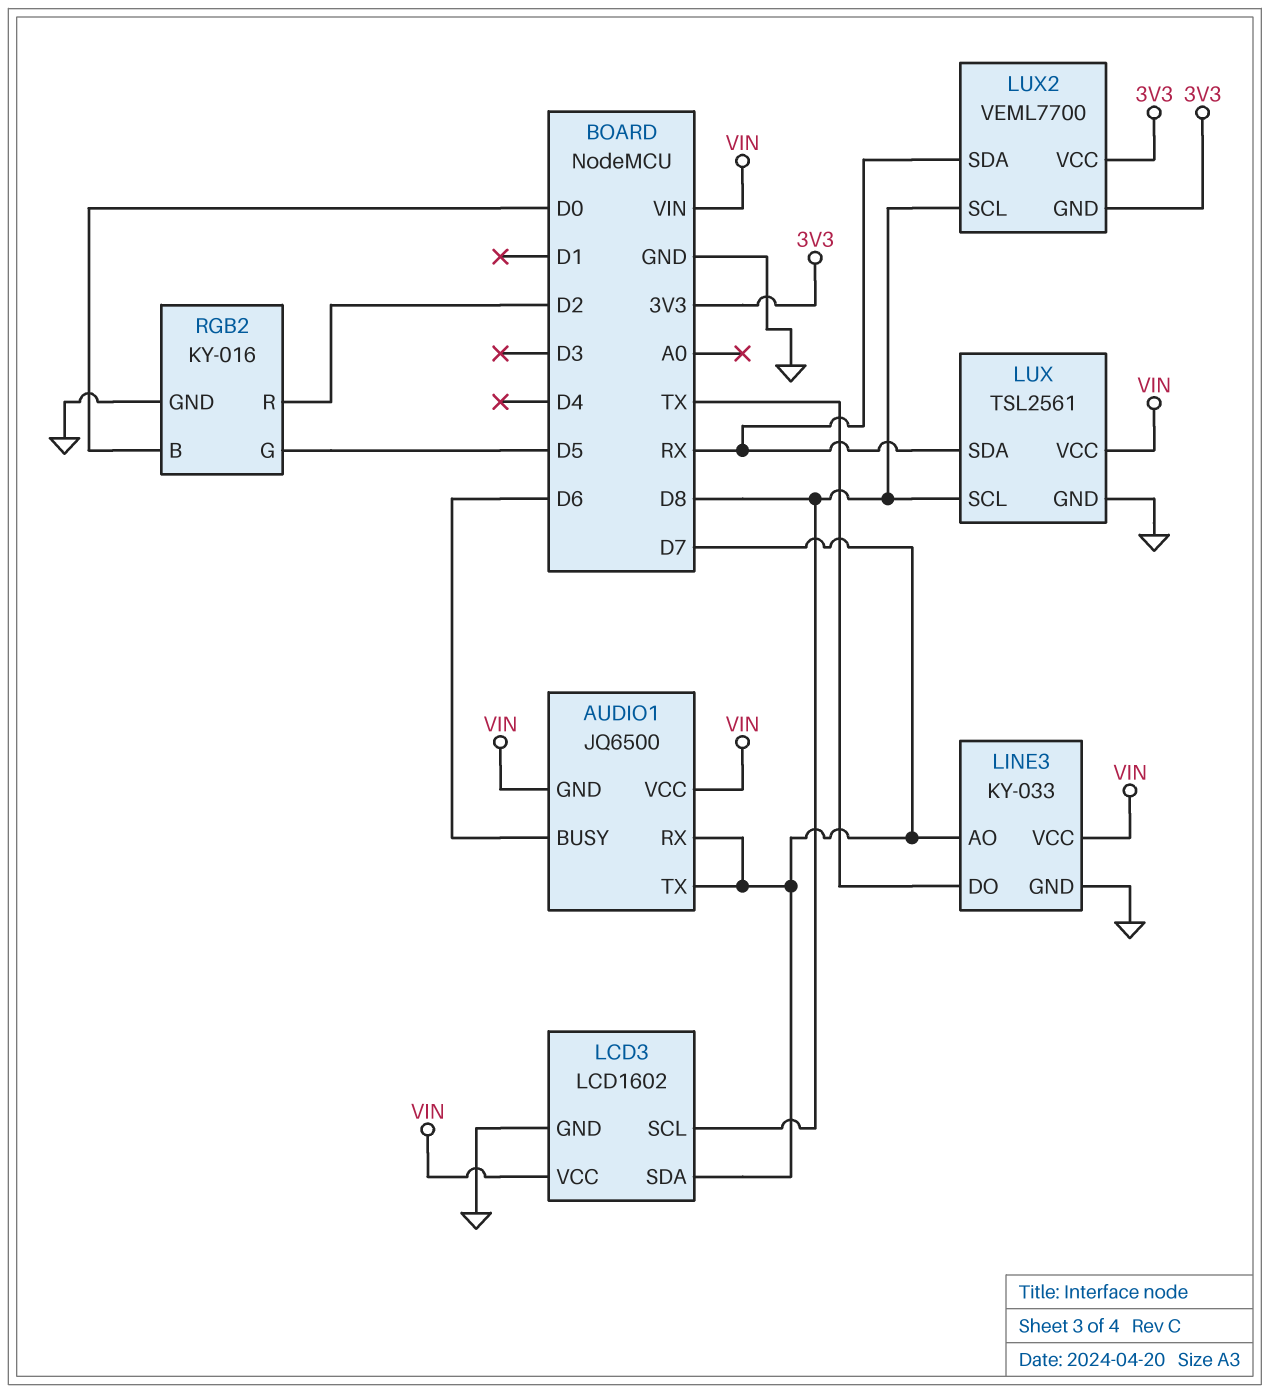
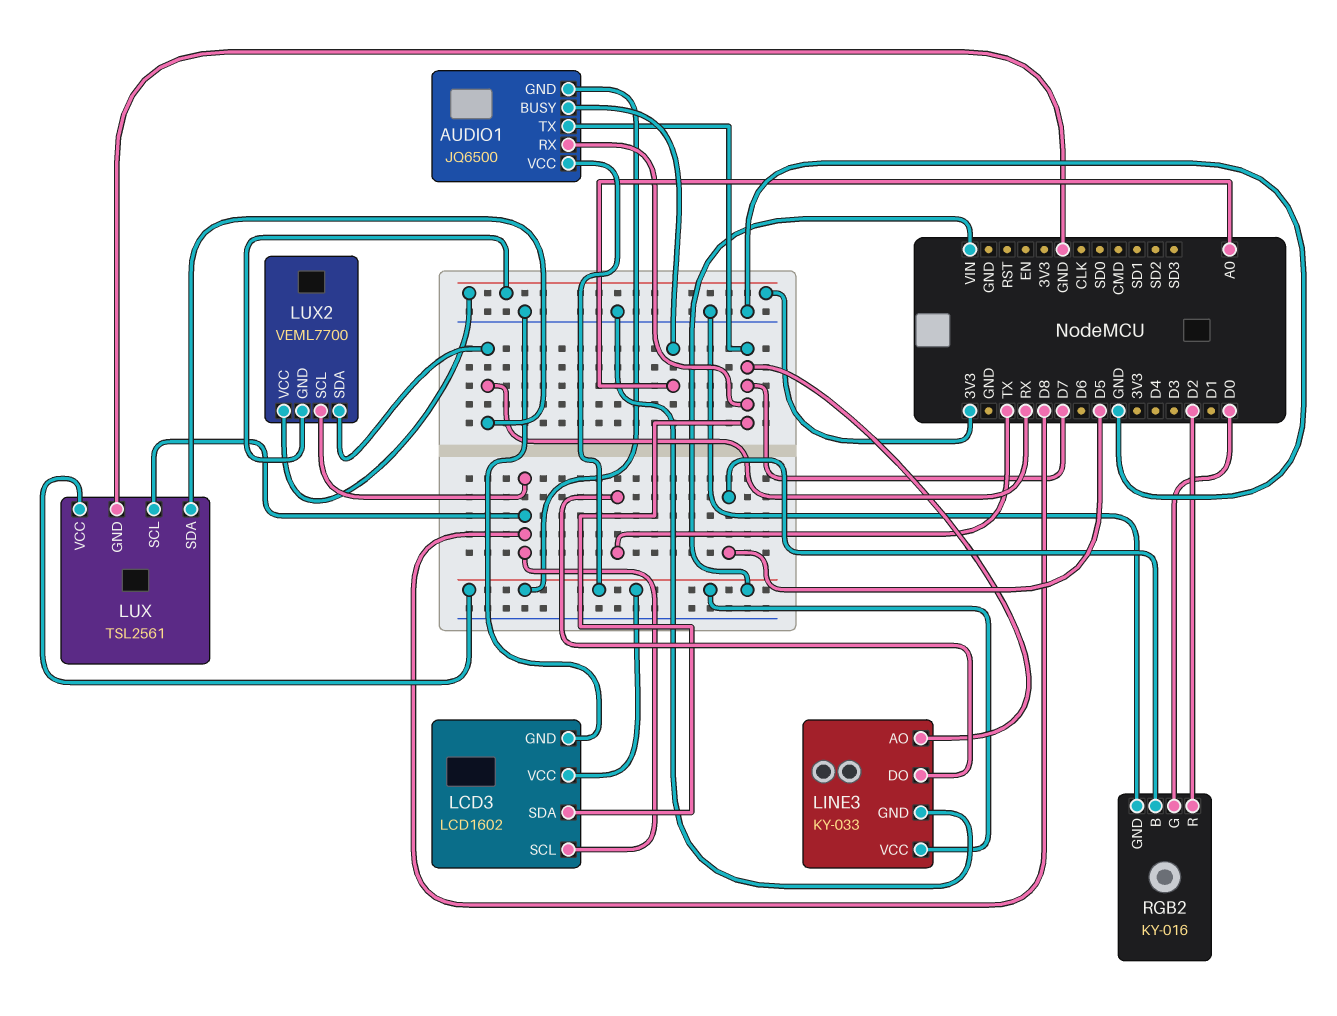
AUDIO1 pin BUSY: D6 -> A0
RGB2 pin B: D0 -> D5
RGB2 pin G: D5 -> D0

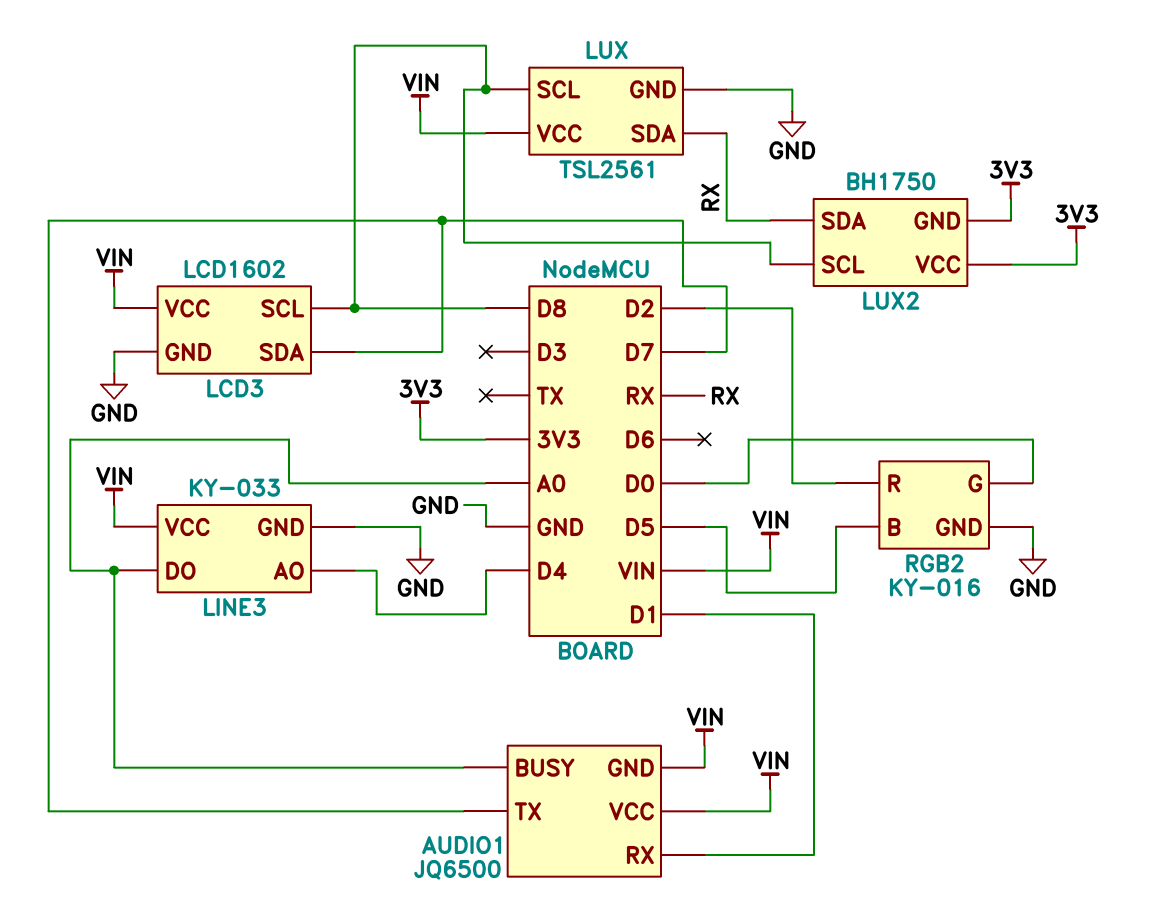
AUDIO1 pin RX: D7 -> D1
LINE3 pin AO: D7 -> D4
LINE3 pin DO: TX -> A0
LUX2: VEML7700 -> BH1750

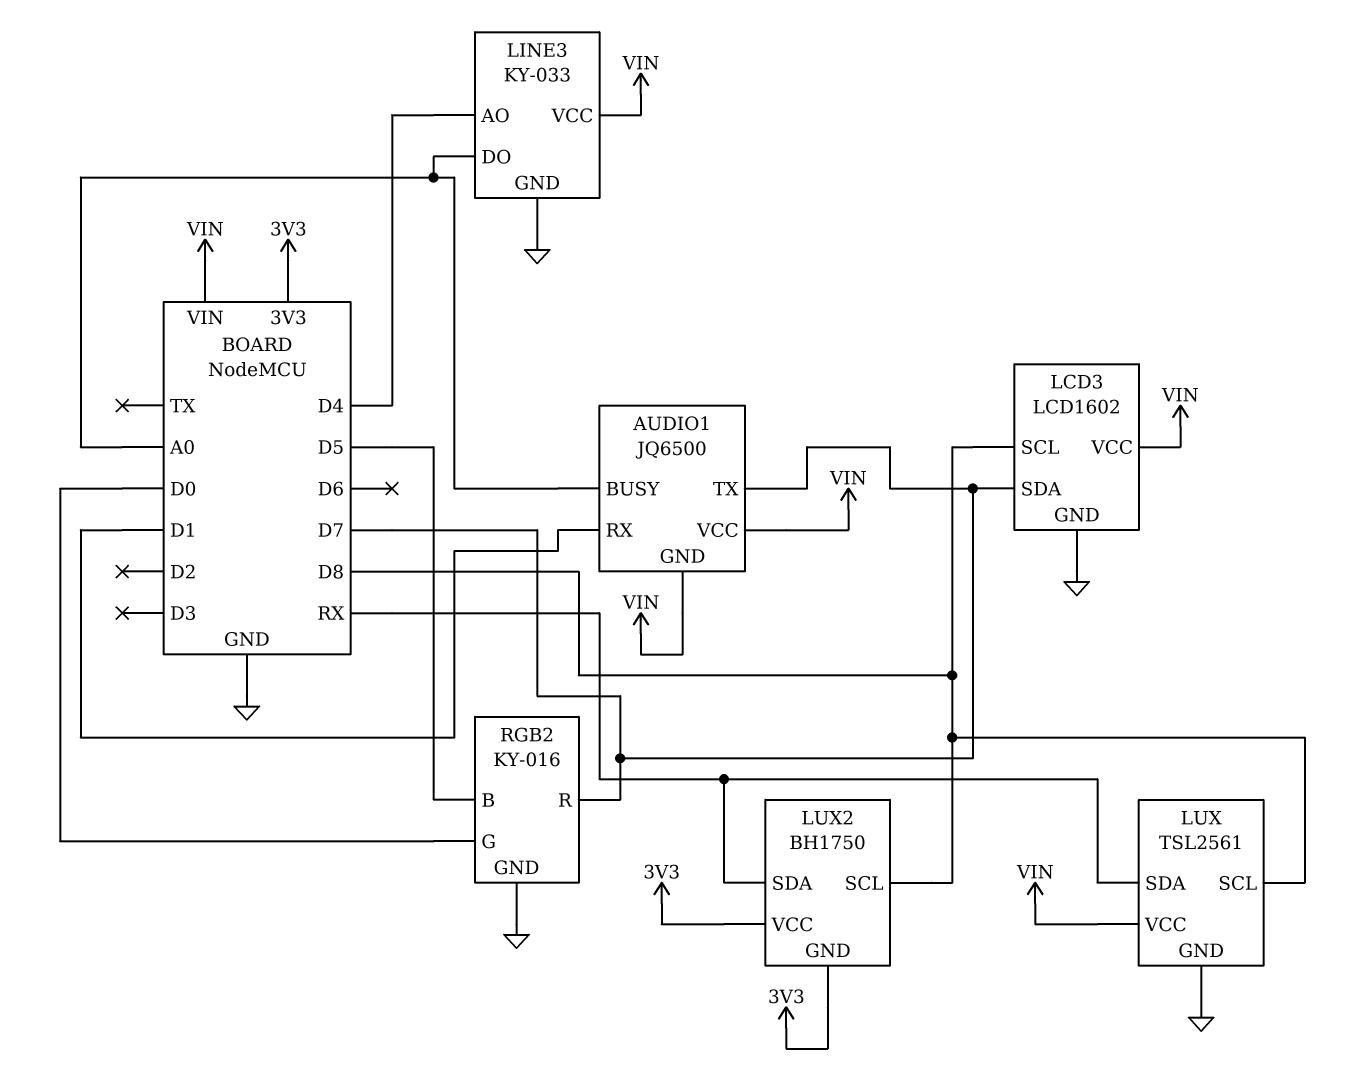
RGB2 pin R: D2 -> D7

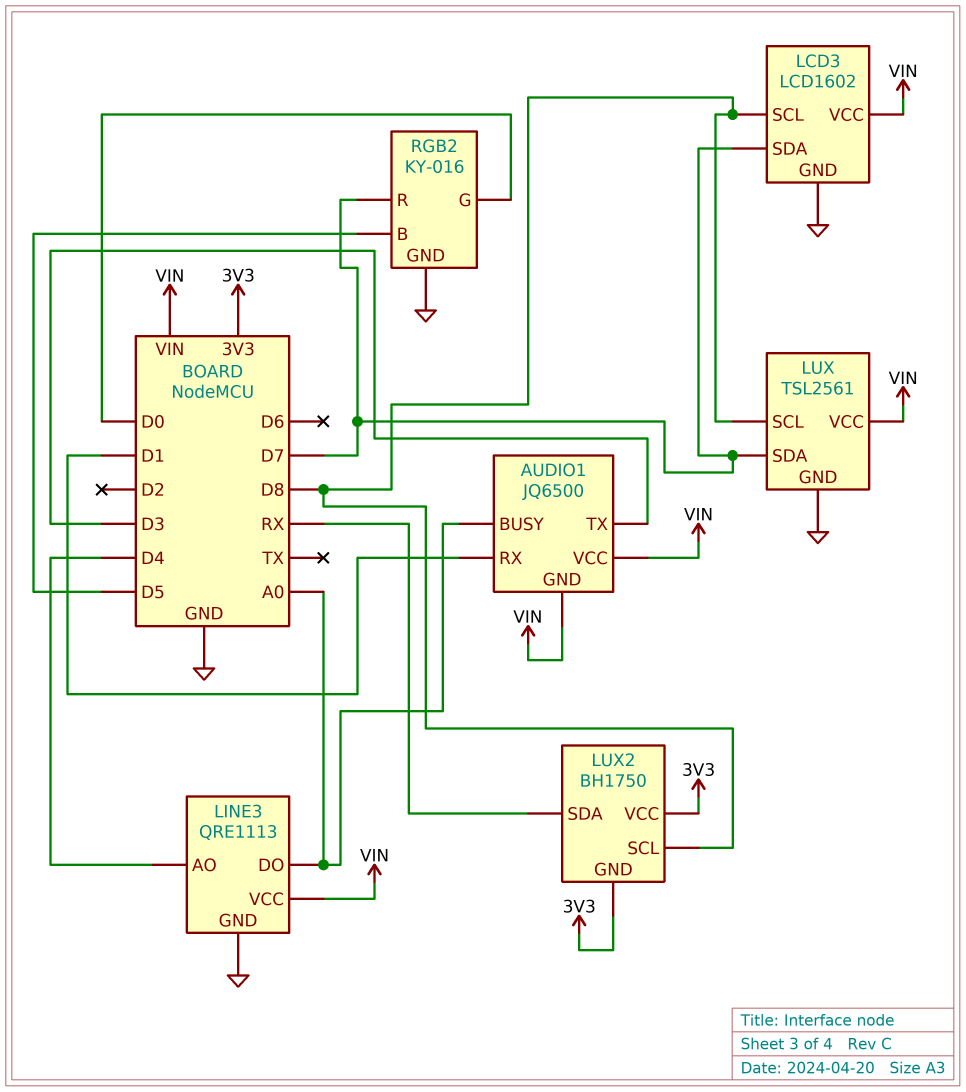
AUDIO1 pin TX: D7 -> D3
LINE3: KY-033 -> QRE1113
LUX pin SDA: RX -> D7

